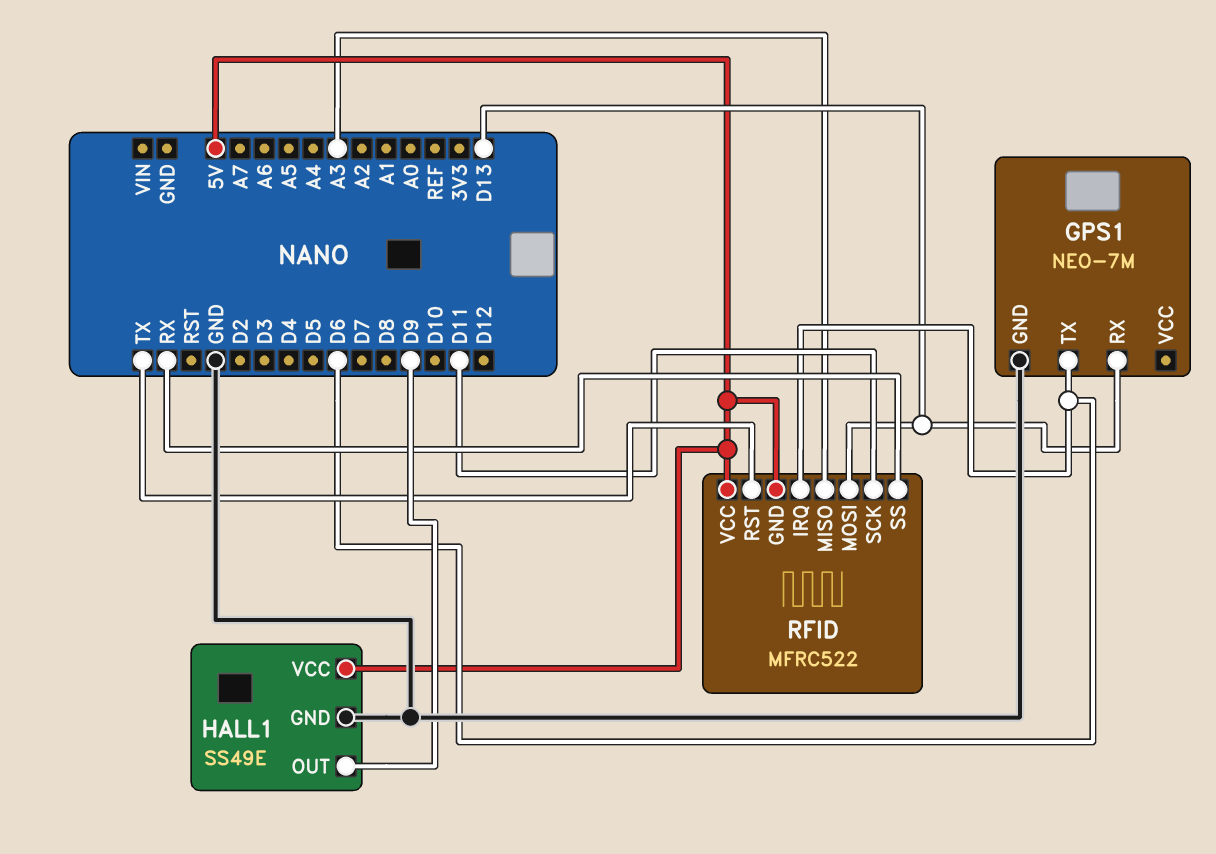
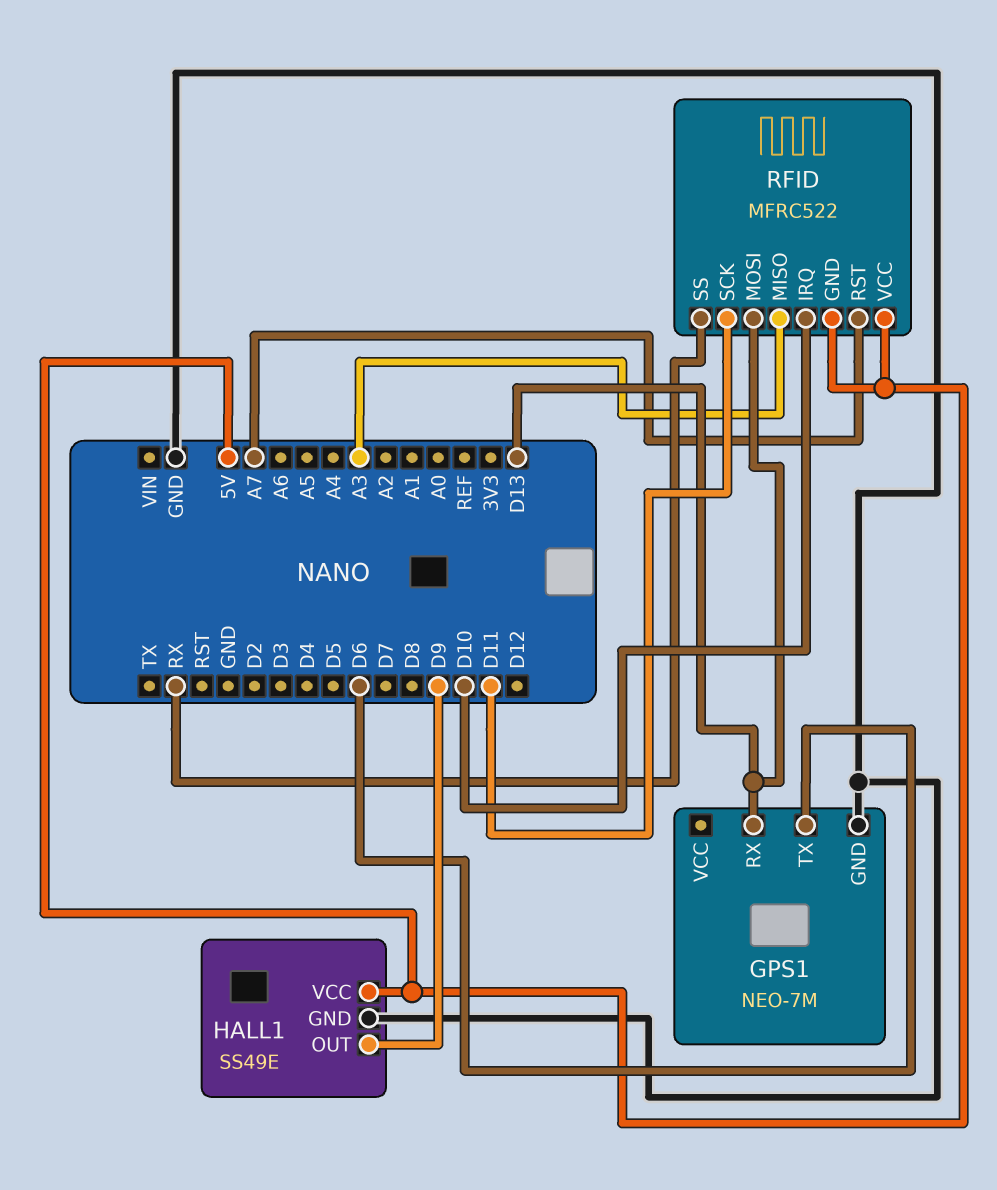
RFID pin IRQ: D6 -> D10
RFID pin RST: TX -> A7

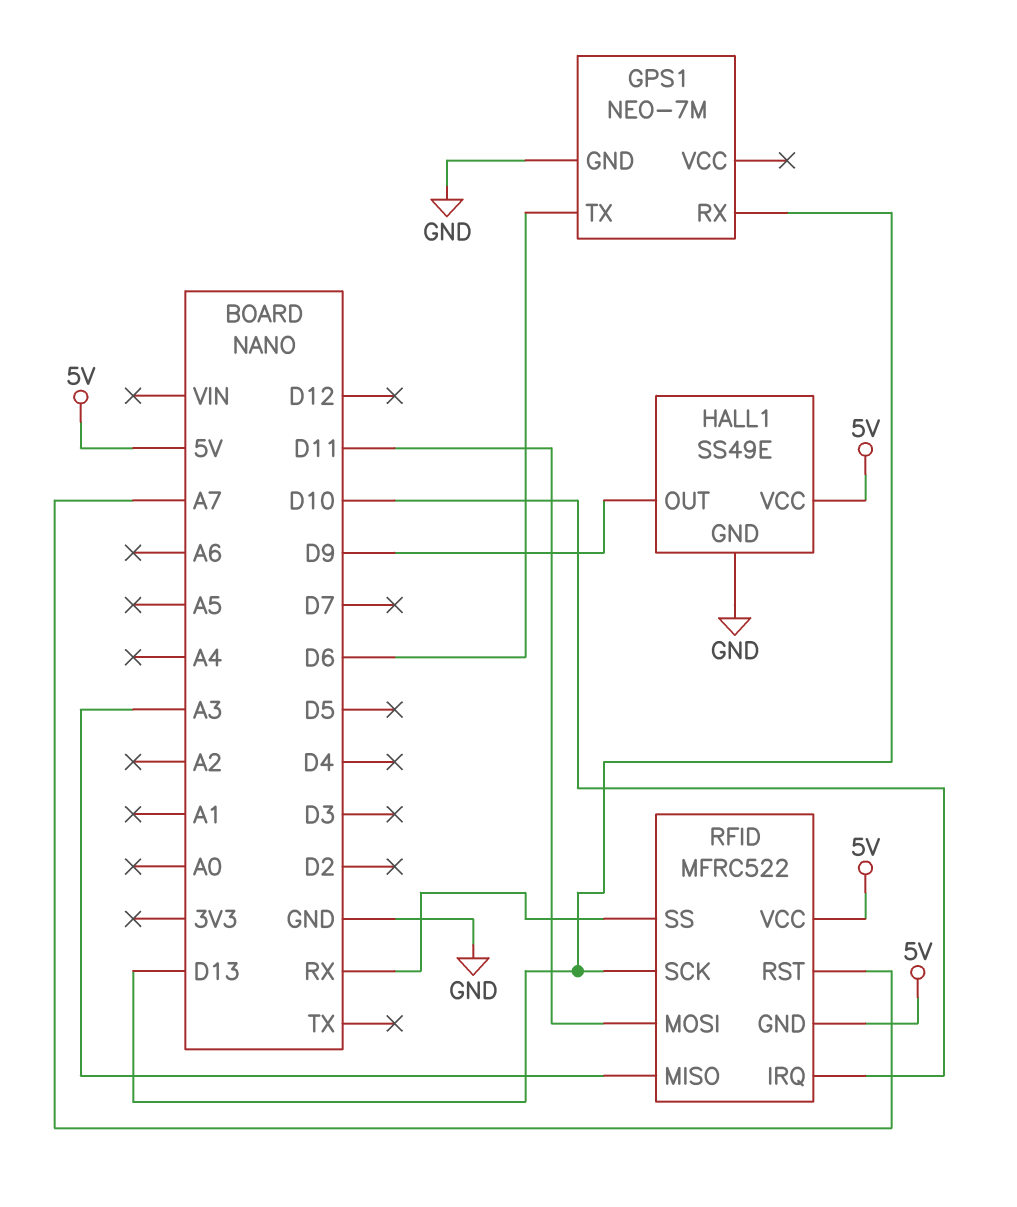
RFID pin MOSI: D13 -> D11
RFID pin SCK: D11 -> D13

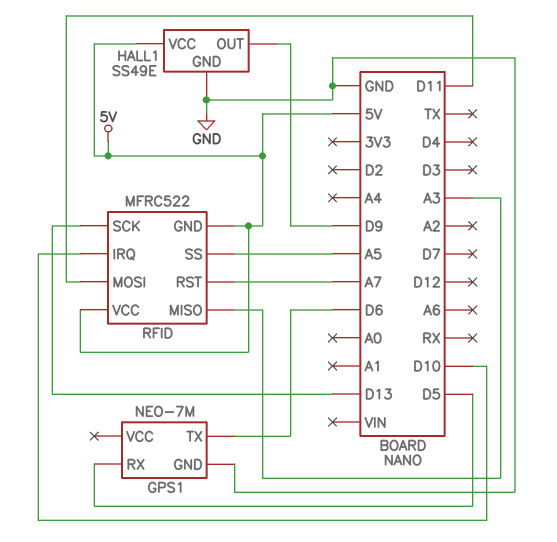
GPS1 pin RX: D13 -> D5
RFID pin SS: RX -> A5

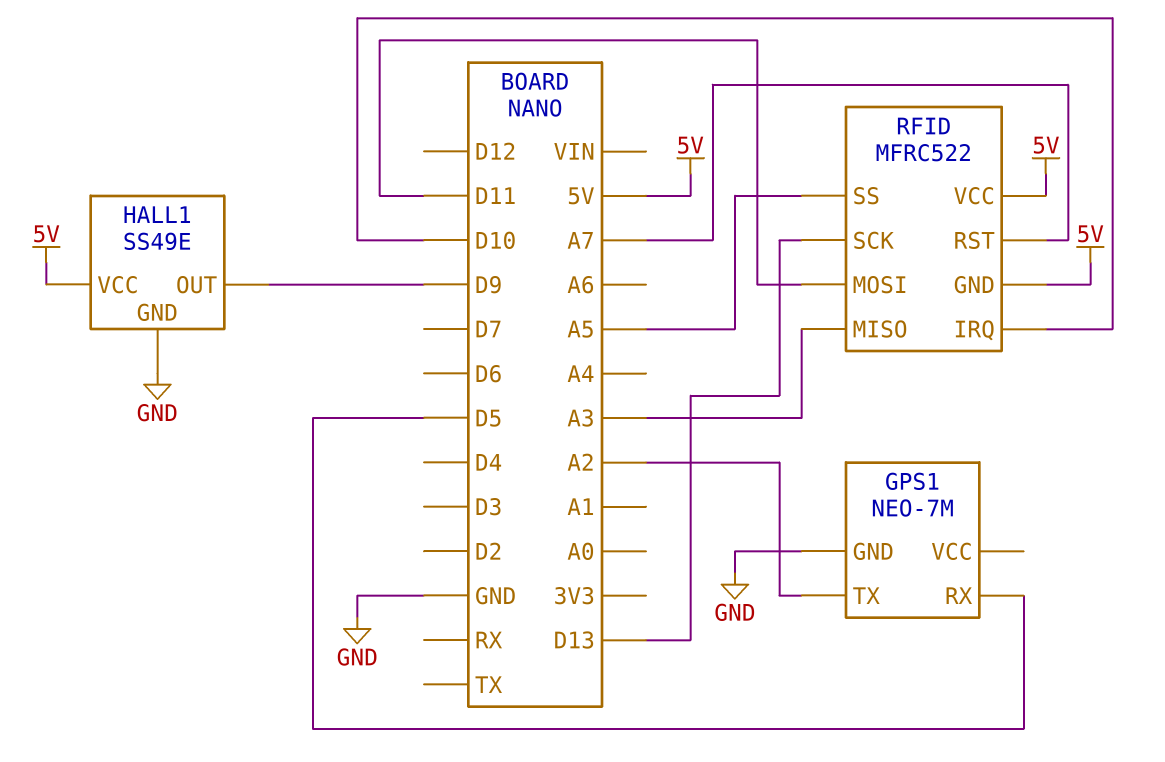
GPS1 pin TX: D6 -> A2

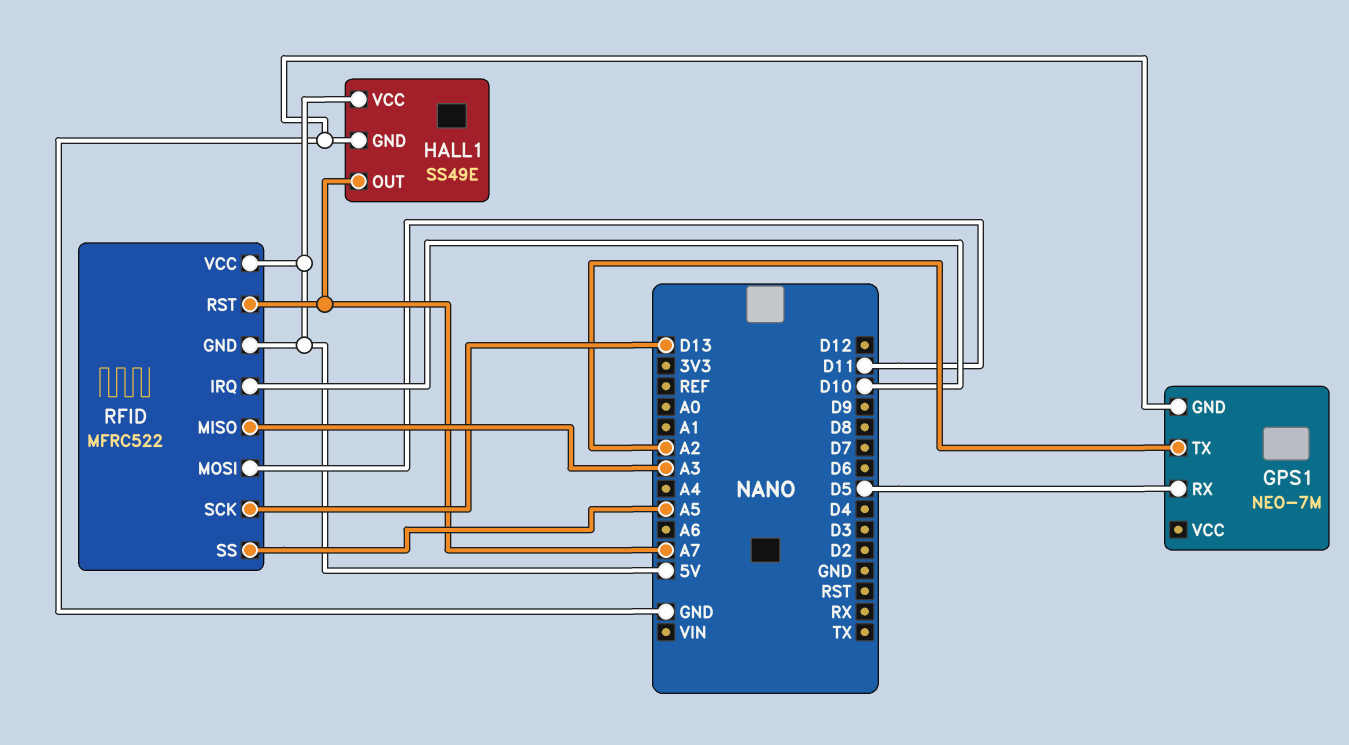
HALL1 pin OUT: D9 -> A7

